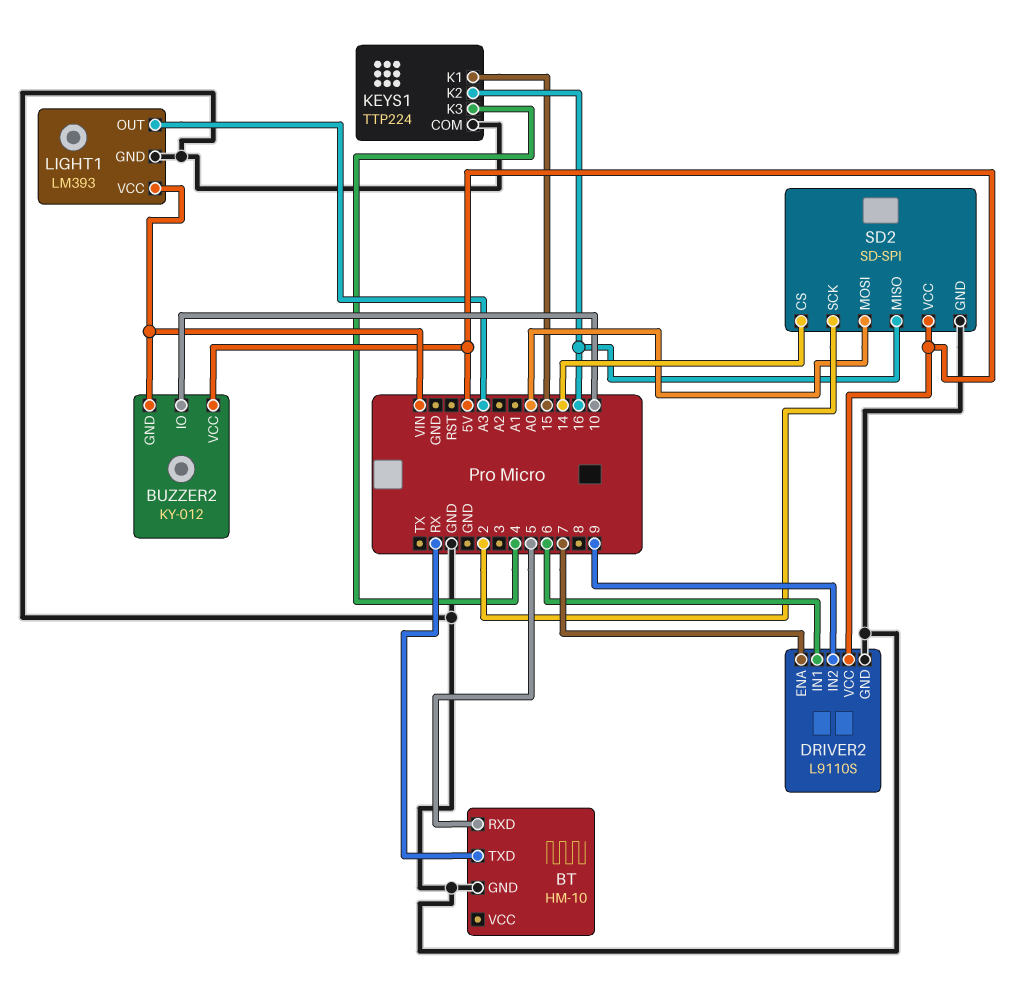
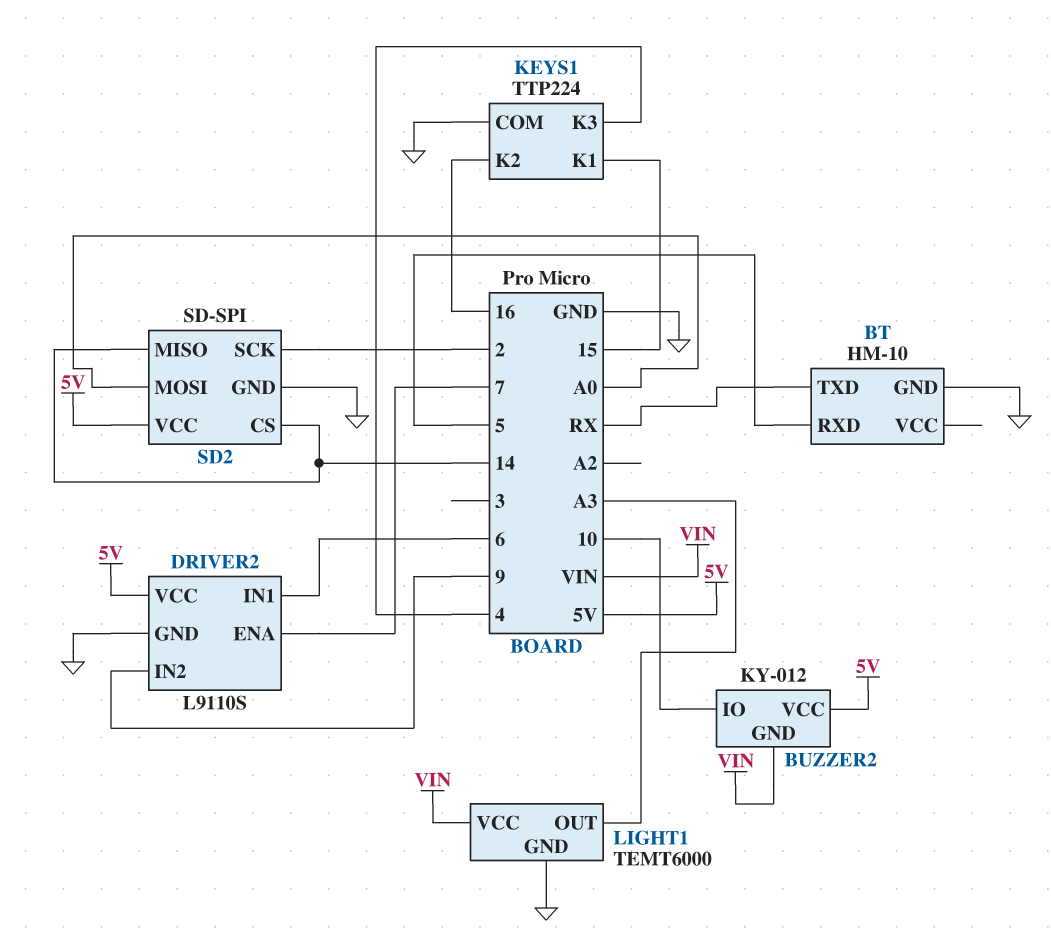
LIGHT1: LM393 -> TEMT6000
SD2 pin MISO: 16 -> 14

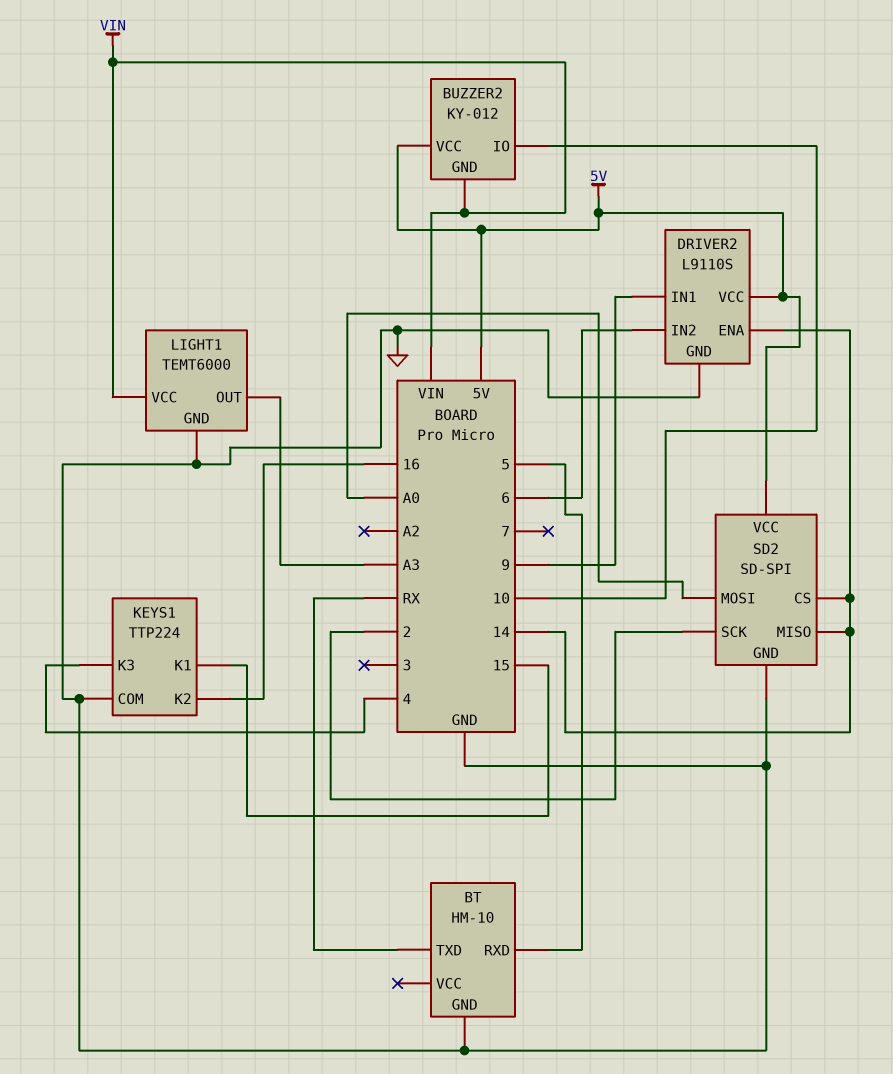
DRIVER2 pin ENA: 7 -> 14
DRIVER2 pin IN1: 6 -> 9
DRIVER2 pin IN2: 9 -> 6

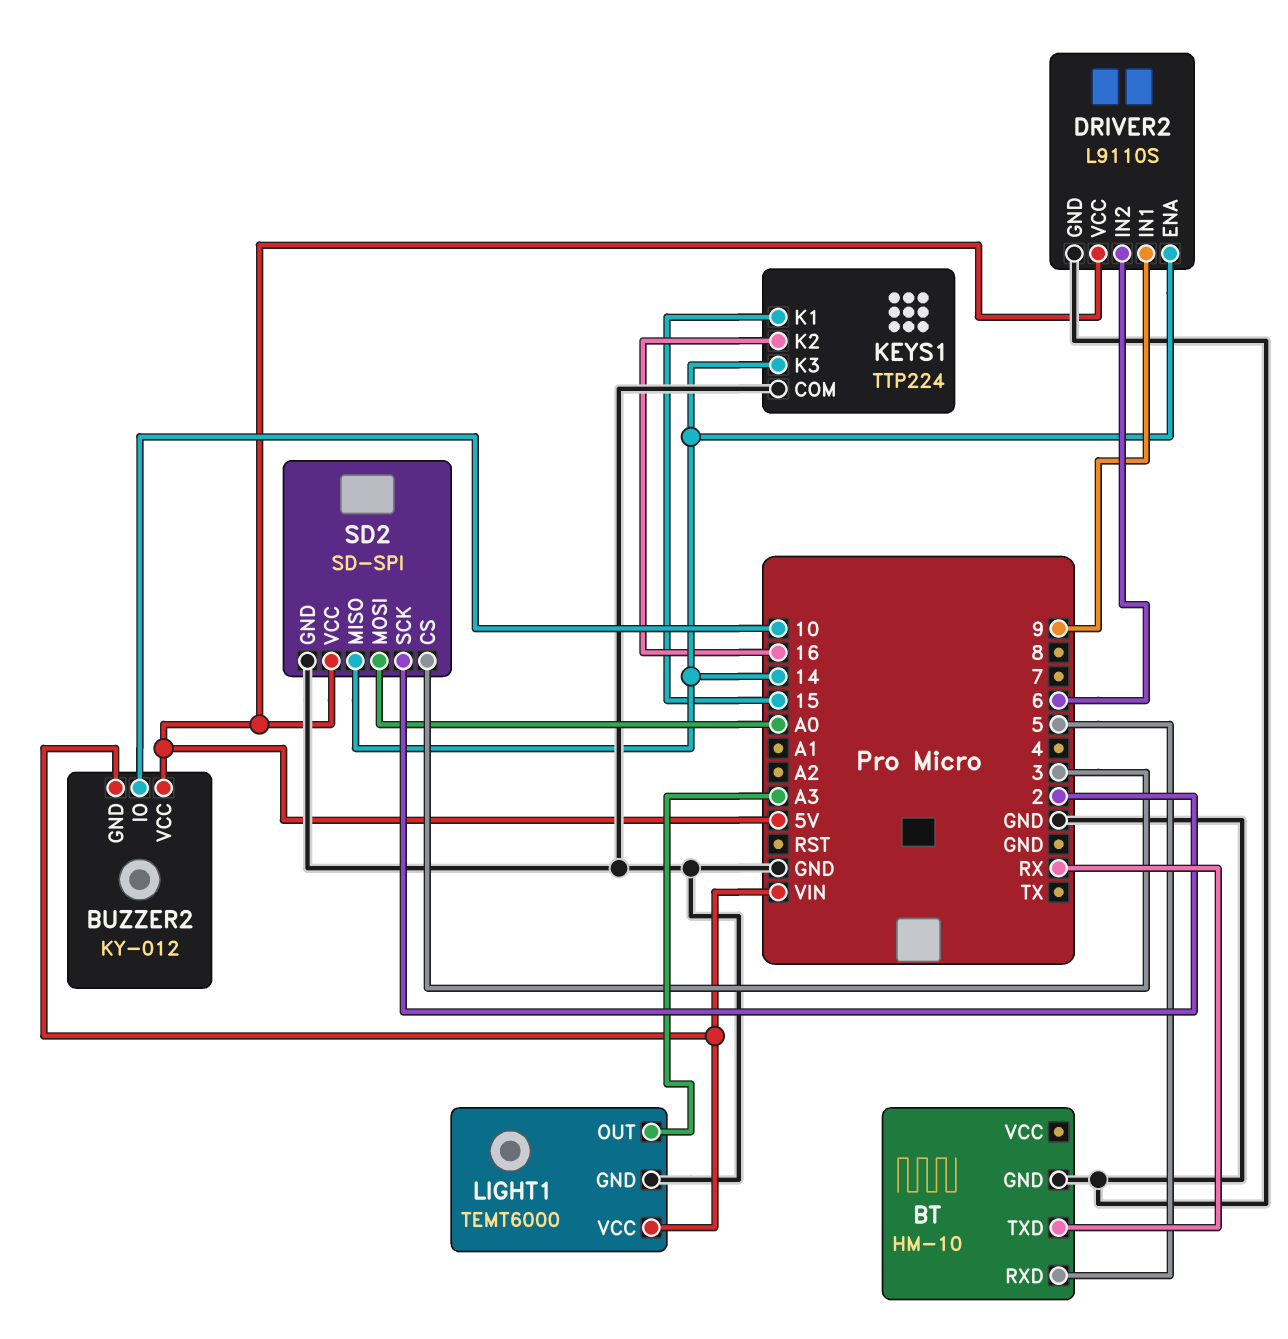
KEYS1 pin K3: 4 -> 14
SD2 pin CS: 14 -> 3

